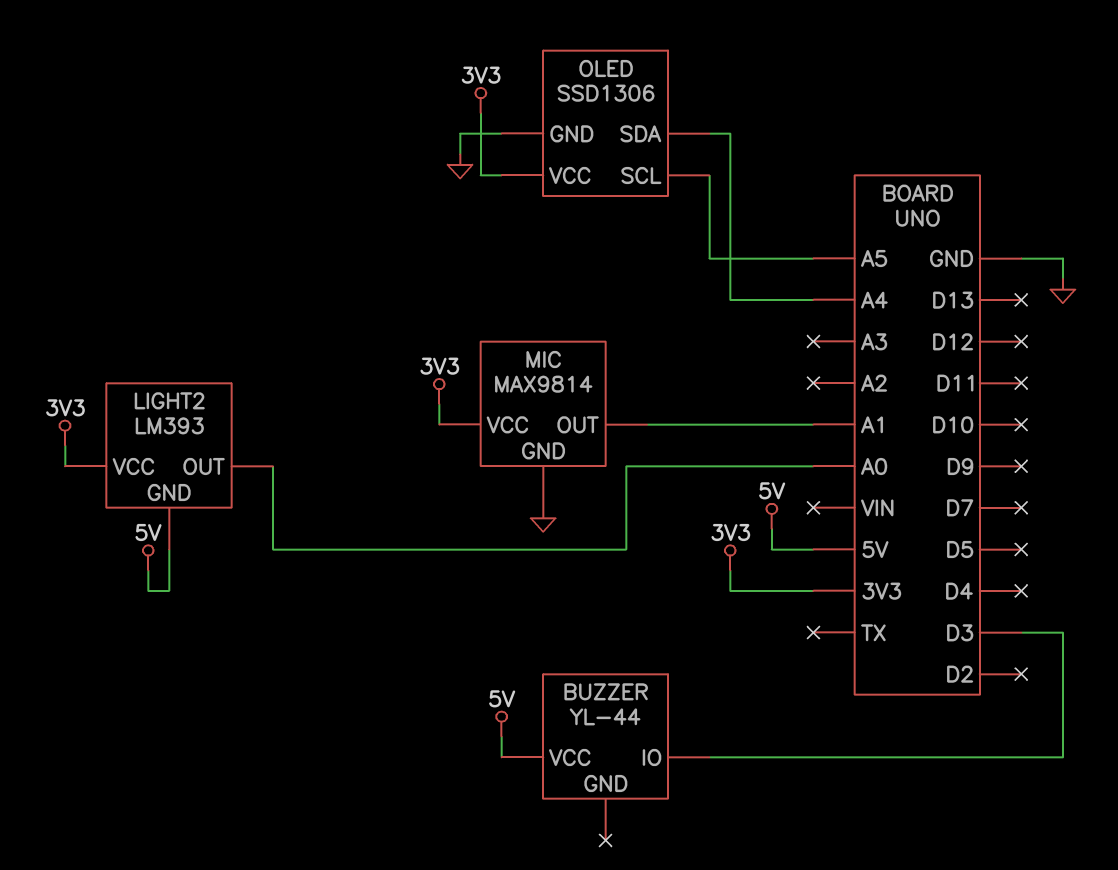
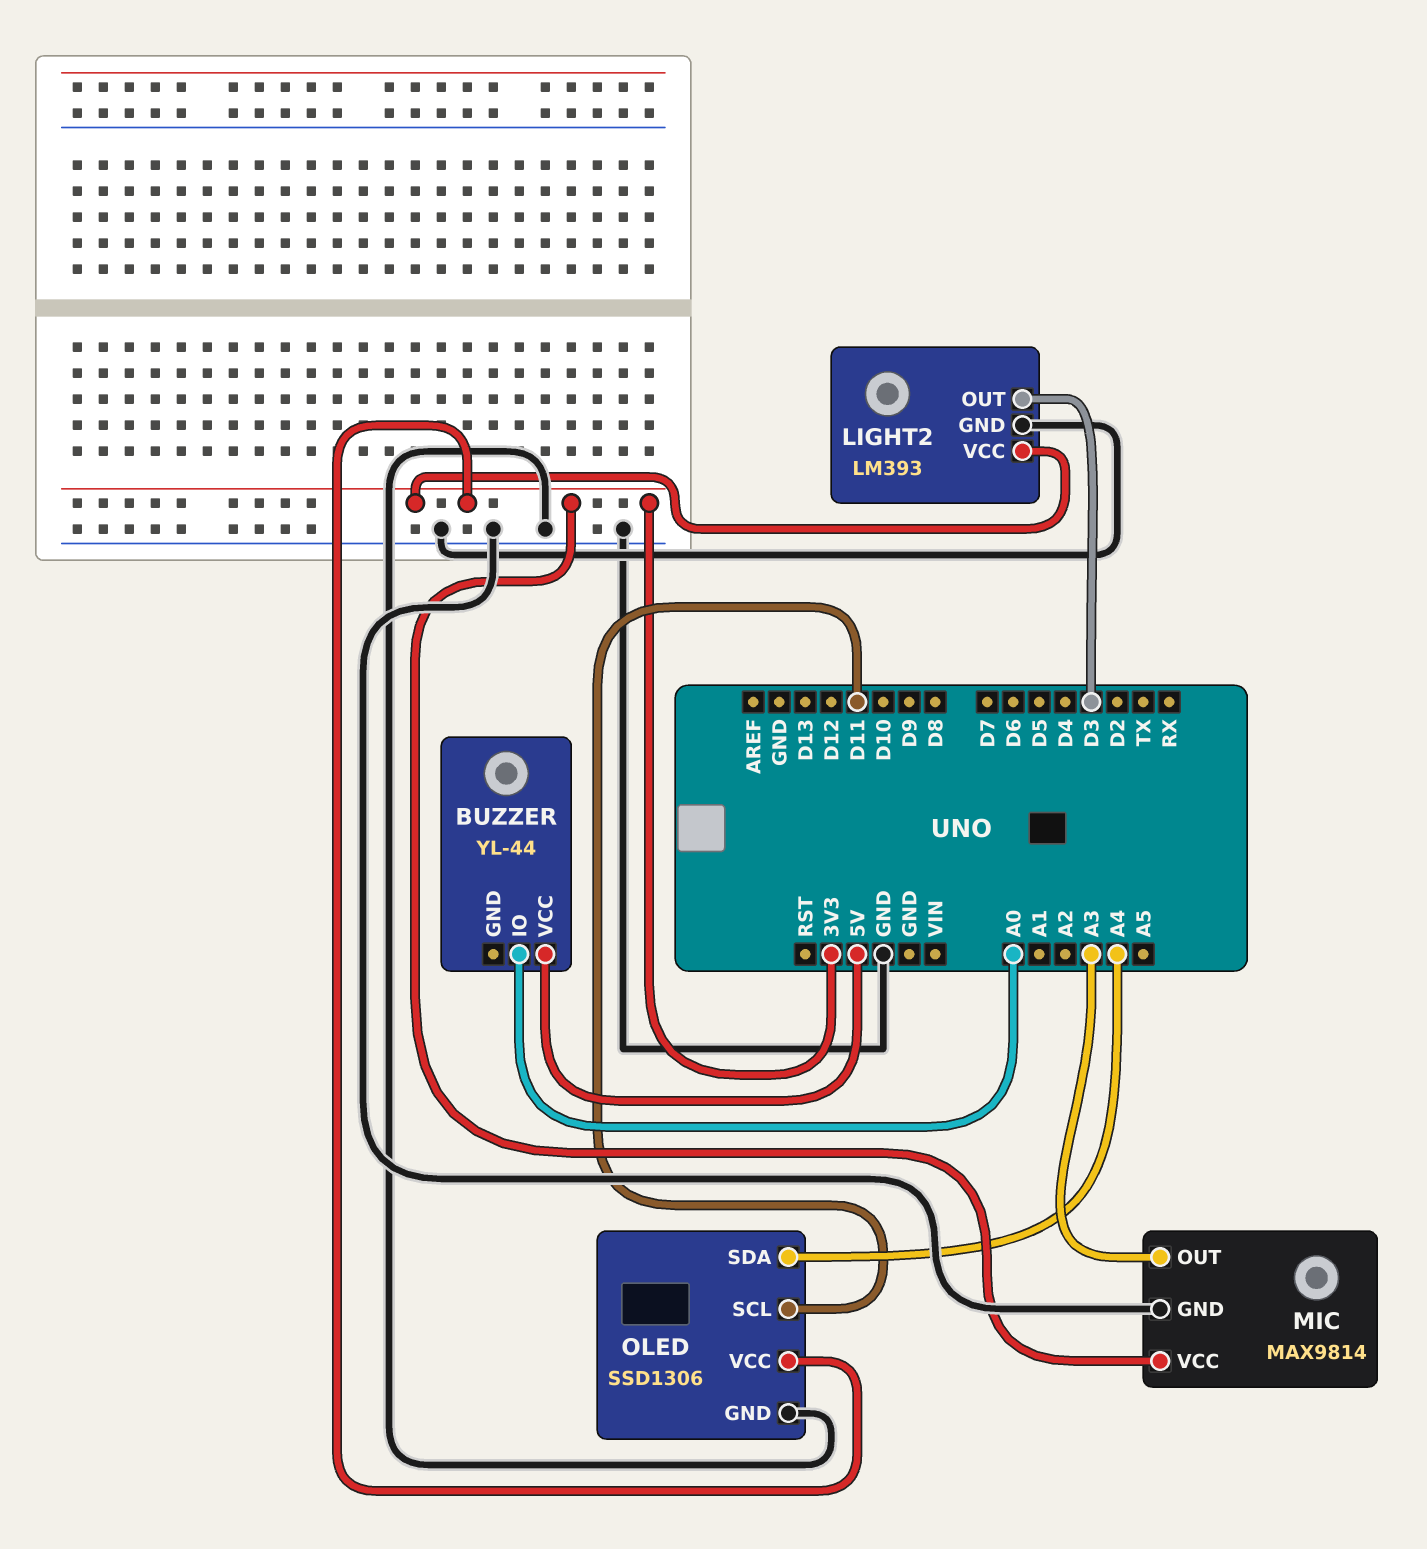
BUZZER pin IO: D3 -> A0
LIGHT2 pin GND: 5V -> GND
LIGHT2 pin OUT: A0 -> D3
MIC pin OUT: A1 -> A3
OLED pin SCL: A5 -> D11

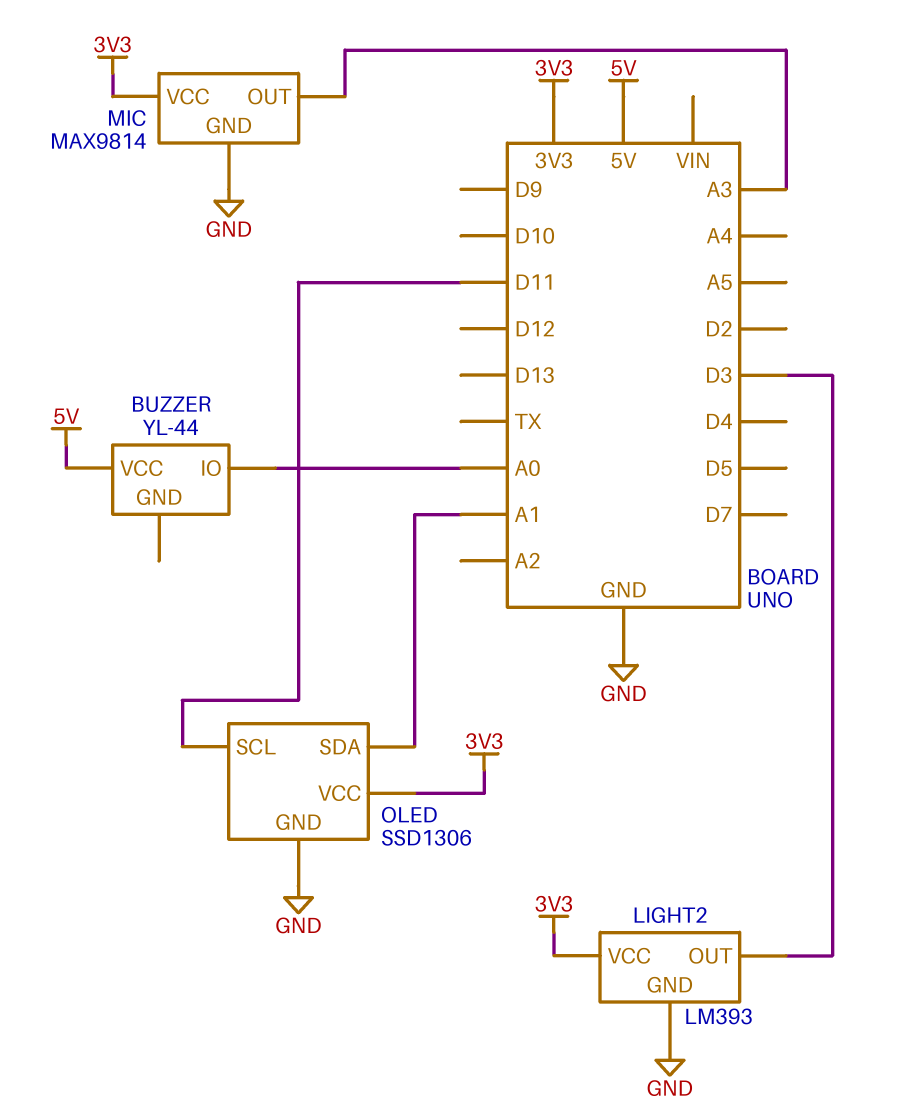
OLED pin SDA: A4 -> A1

